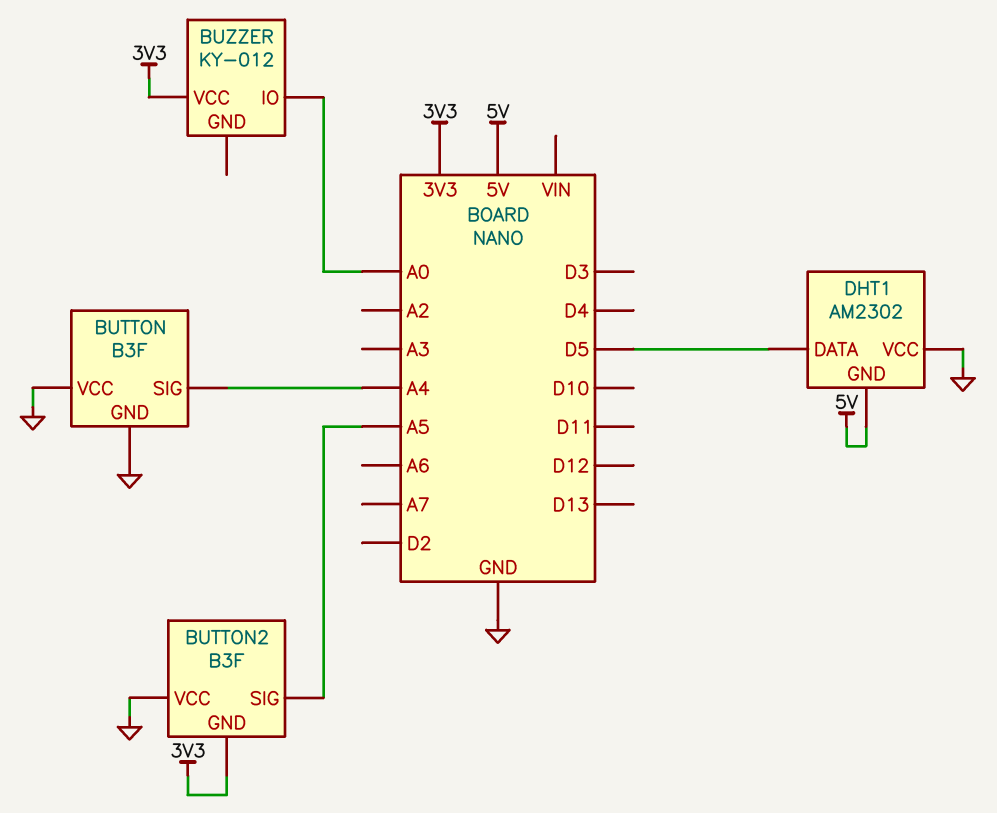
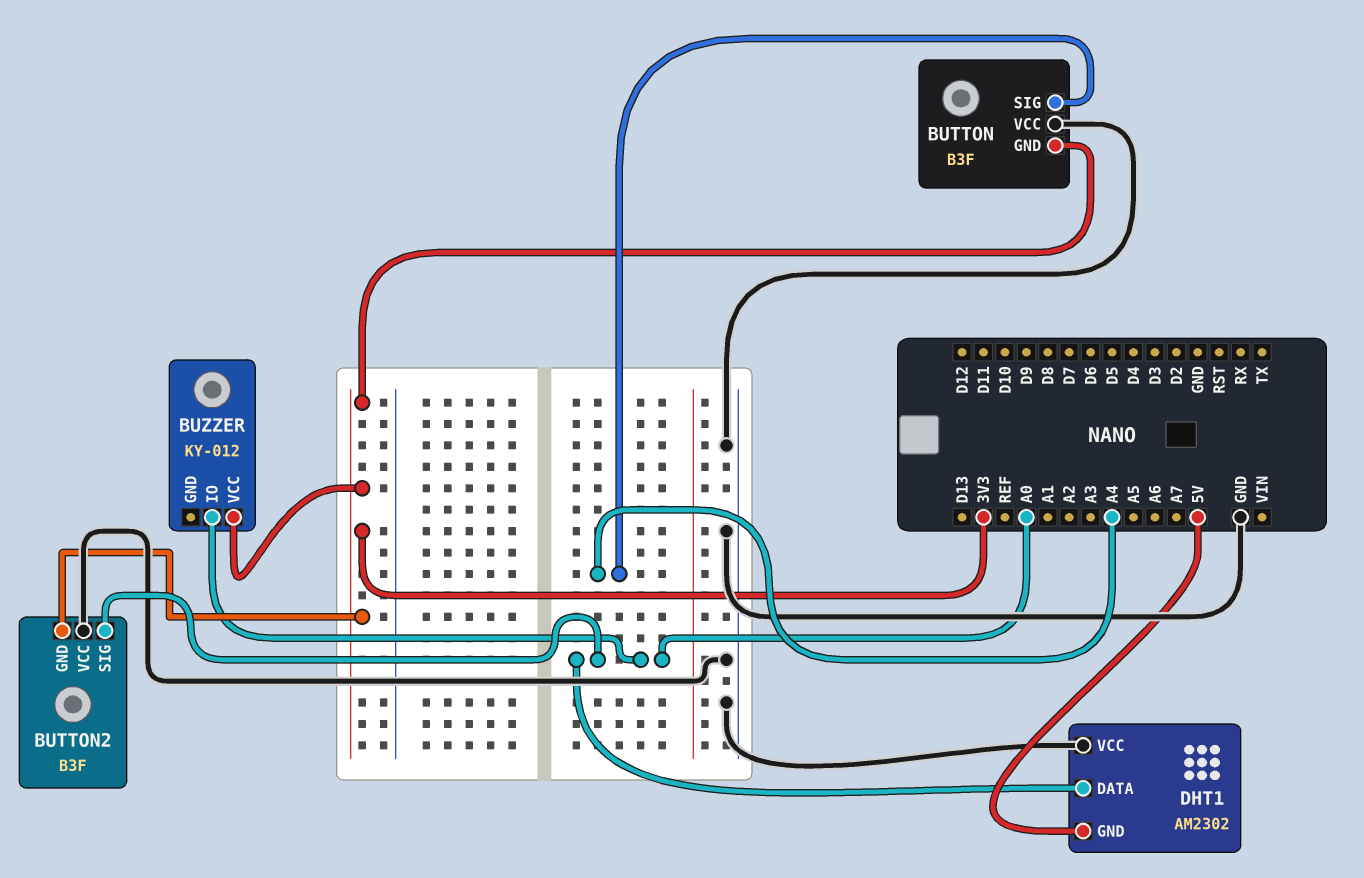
BUTTON pin GND: GND -> 3V3
BUTTON2 pin SIG: A5 -> A0
DHT1 pin DATA: D5 -> A0

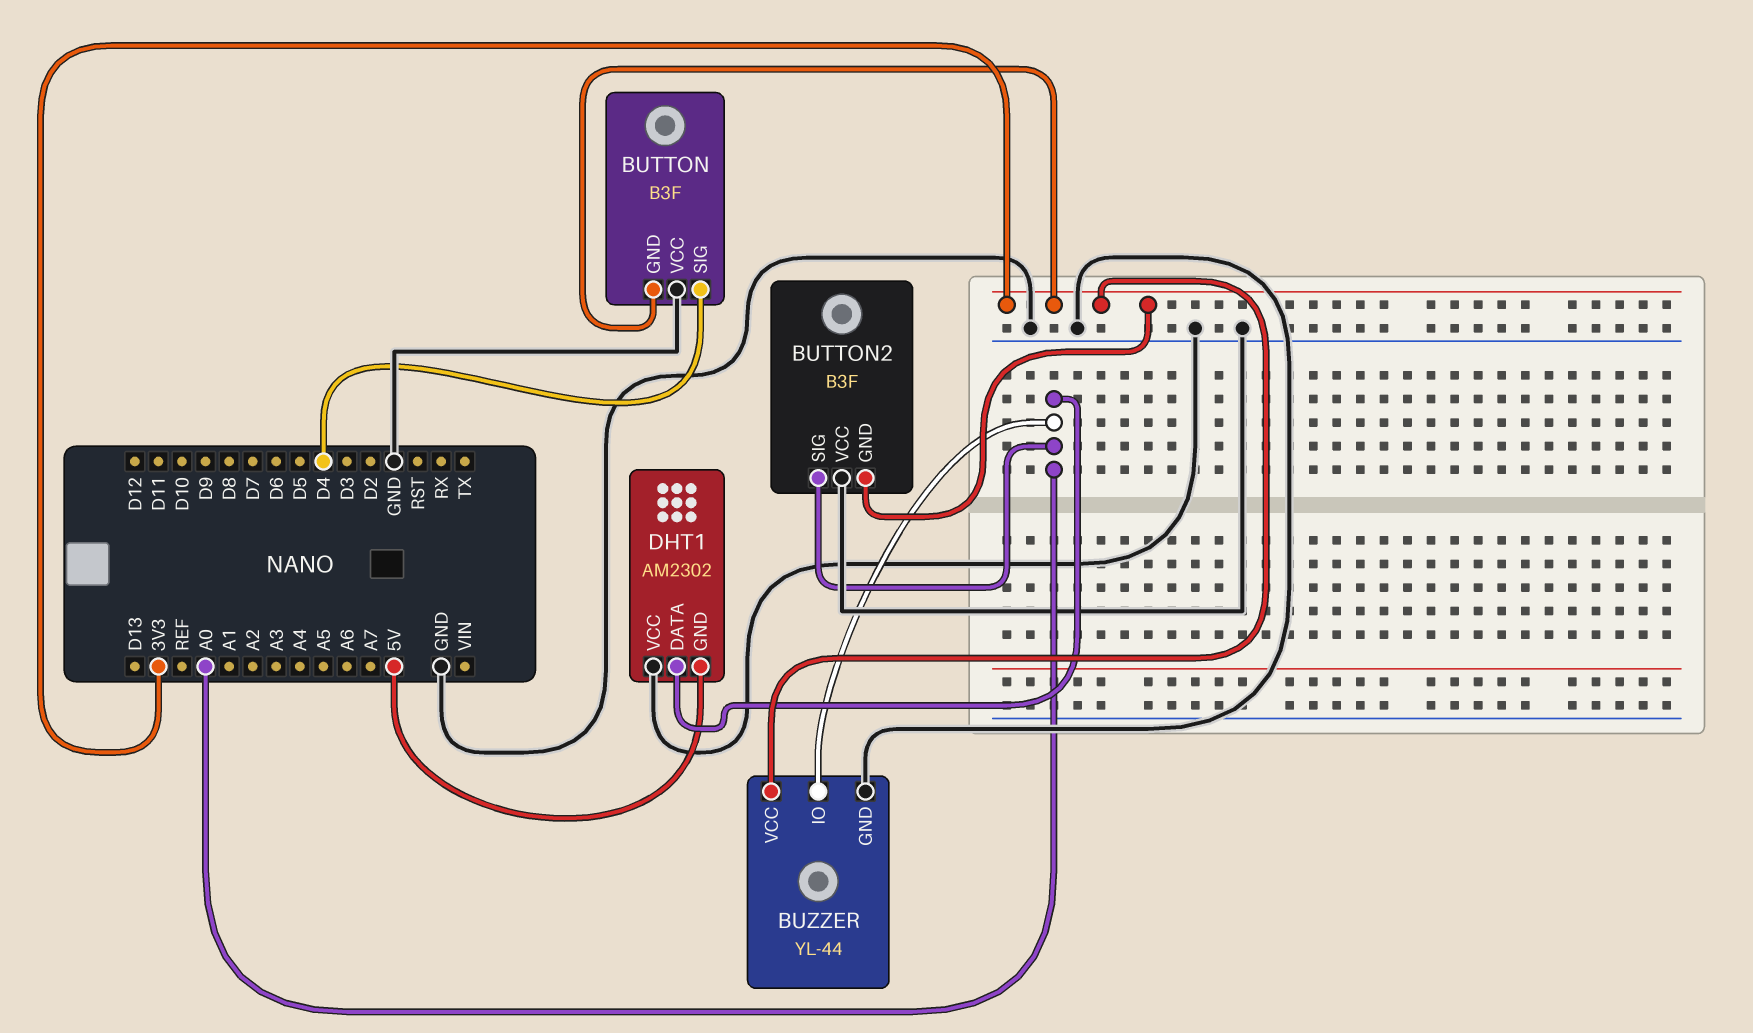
BUTTON pin SIG: A4 -> D4
BUZZER: KY-012 -> YL-44
BUZZER pin GND: none -> GND

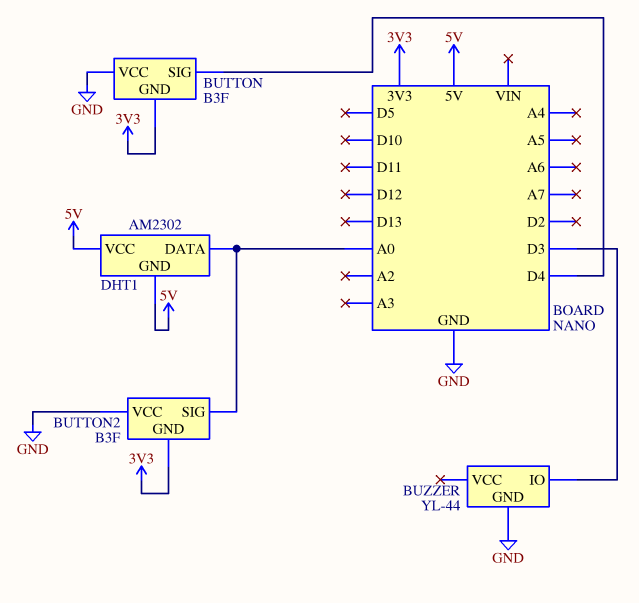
BUZZER pin IO: A0 -> D3
BUZZER pin VCC: 3V3 -> none
DHT1 pin VCC: GND -> 5V

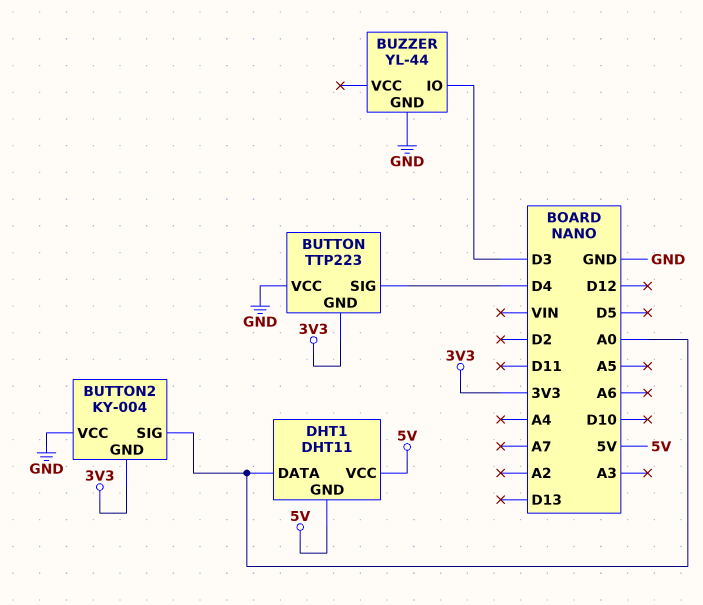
BUTTON: B3F -> TTP223
BUTTON2: B3F -> KY-004
DHT1: AM2302 -> DHT11

